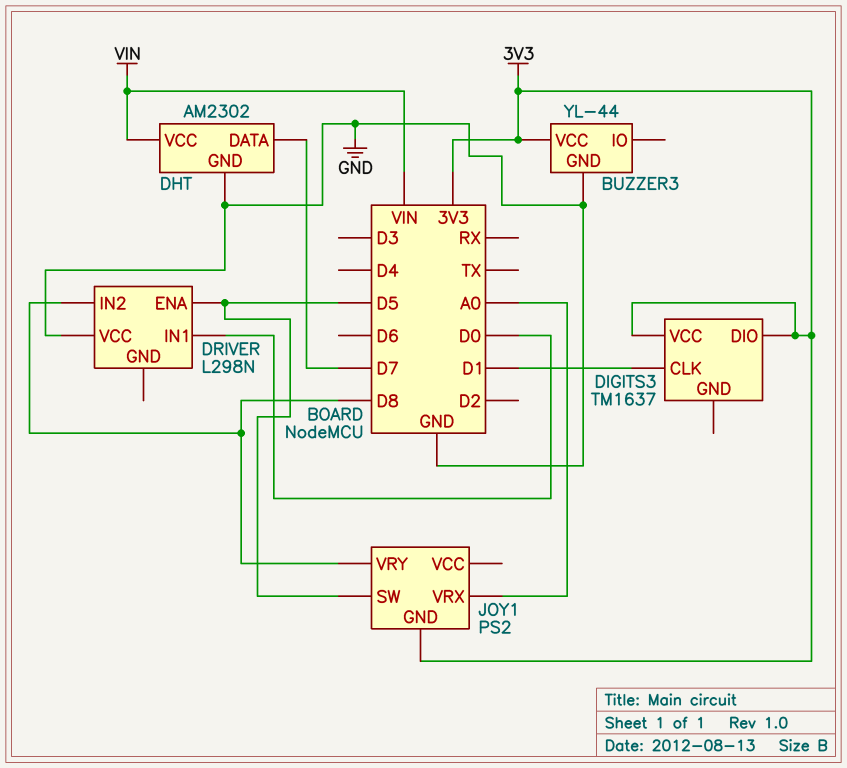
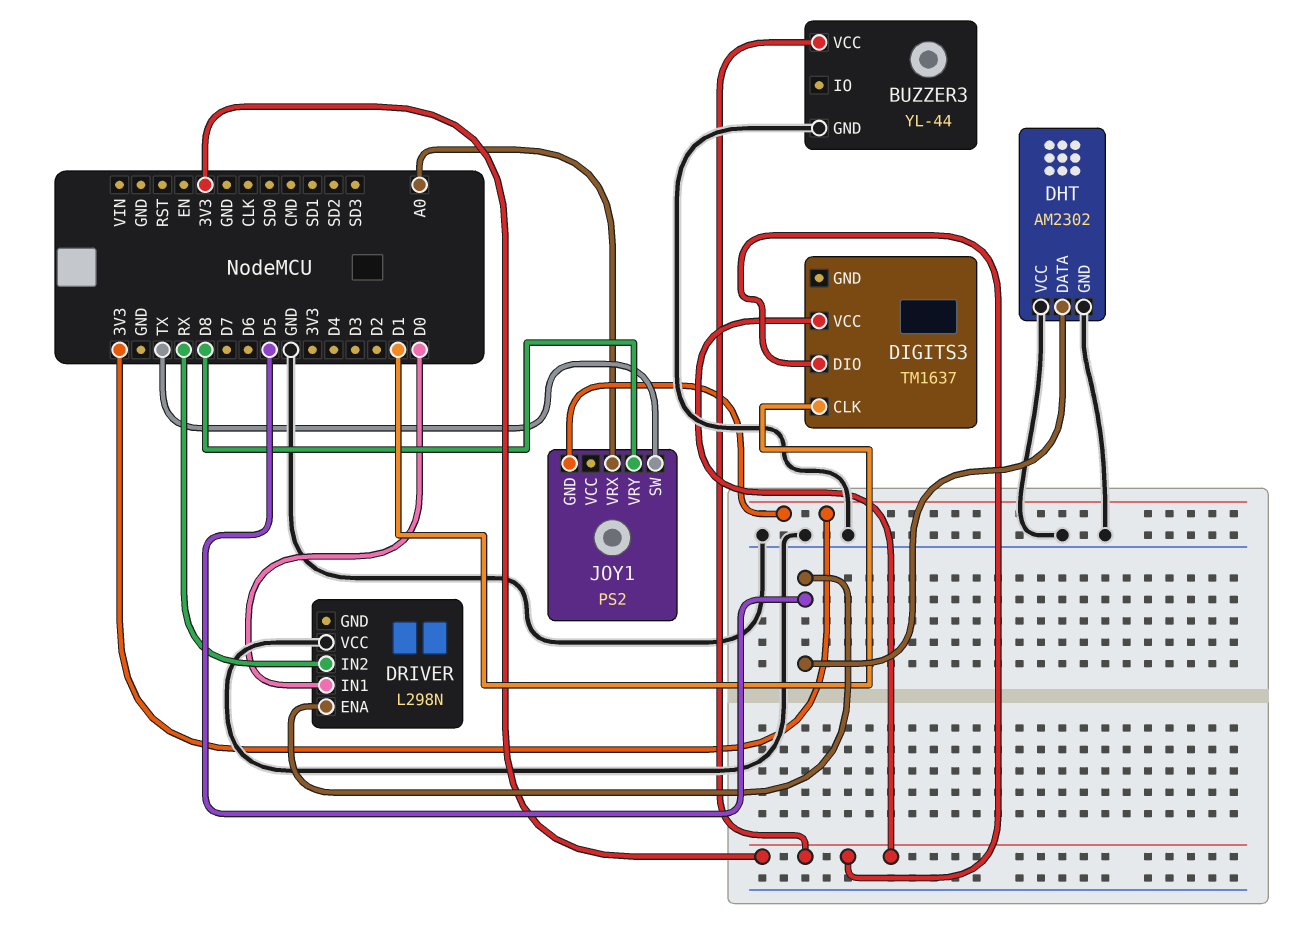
DHT pin DATA: D7 -> D5
DHT pin VCC: VIN -> GND
DRIVER pin IN2: D8 -> RX
JOY1 pin SW: D5 -> TX

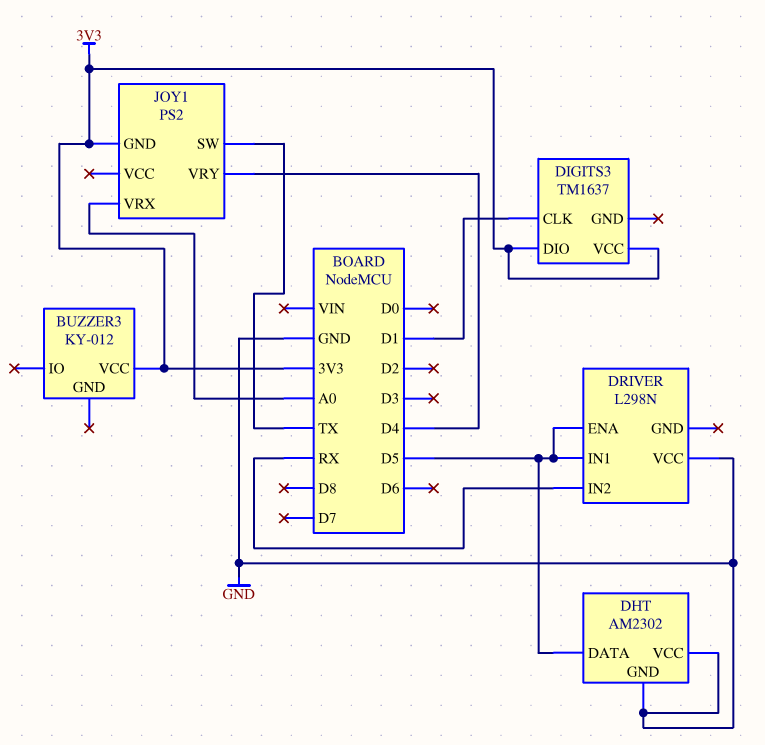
BUZZER3: YL-44 -> KY-012
BUZZER3 pin GND: GND -> none
DRIVER pin IN1: D0 -> D5
JOY1 pin VRY: D8 -> D4

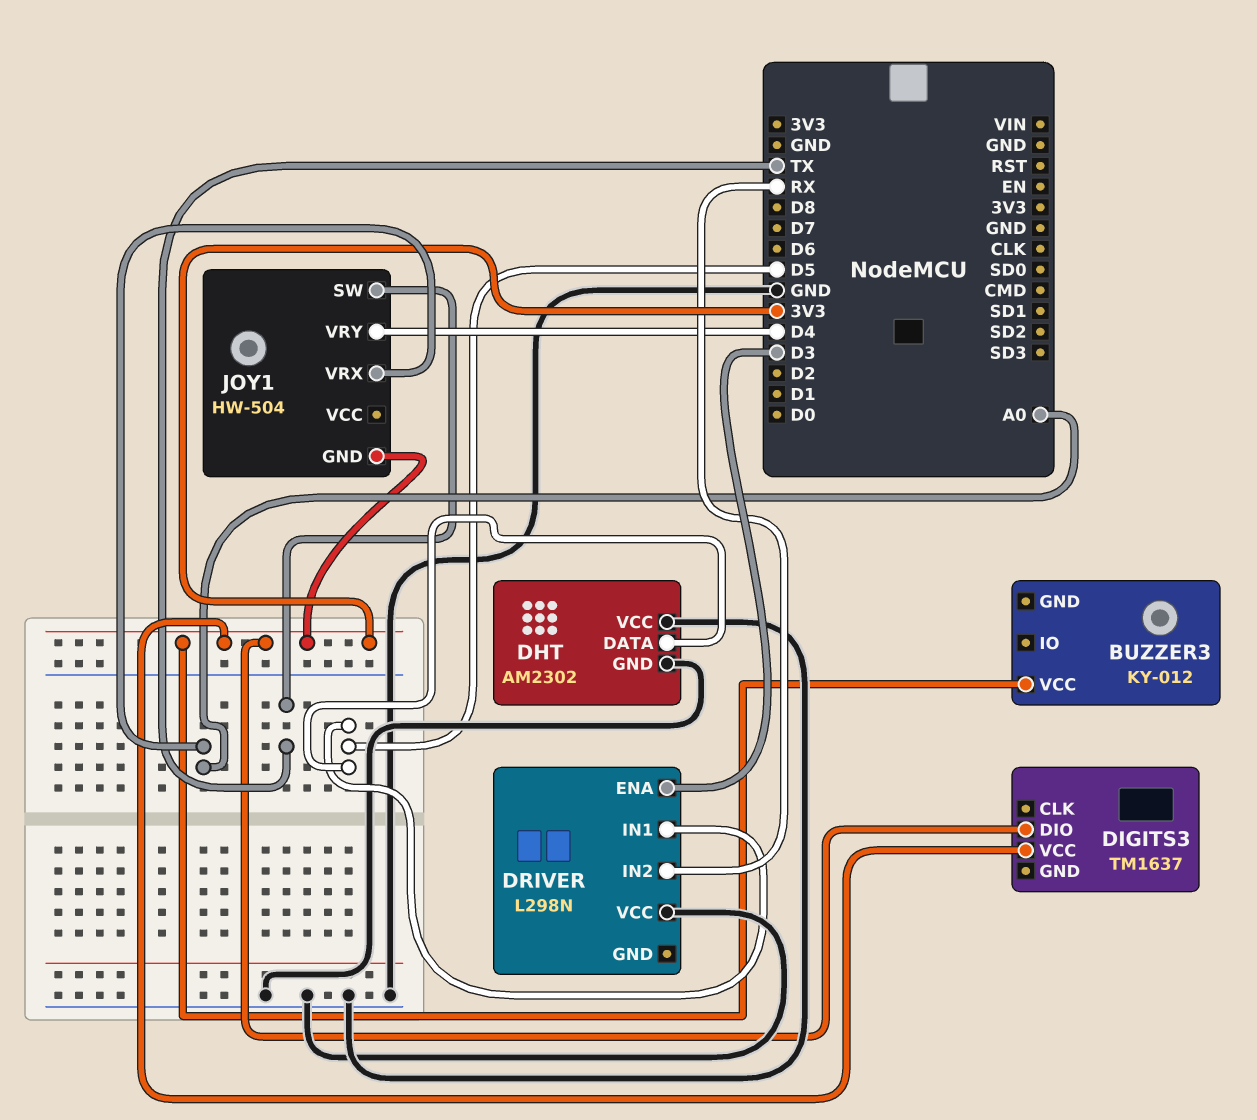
DIGITS3 pin CLK: D1 -> none
DRIVER pin ENA: D5 -> D3
JOY1: PS2 -> HW-504

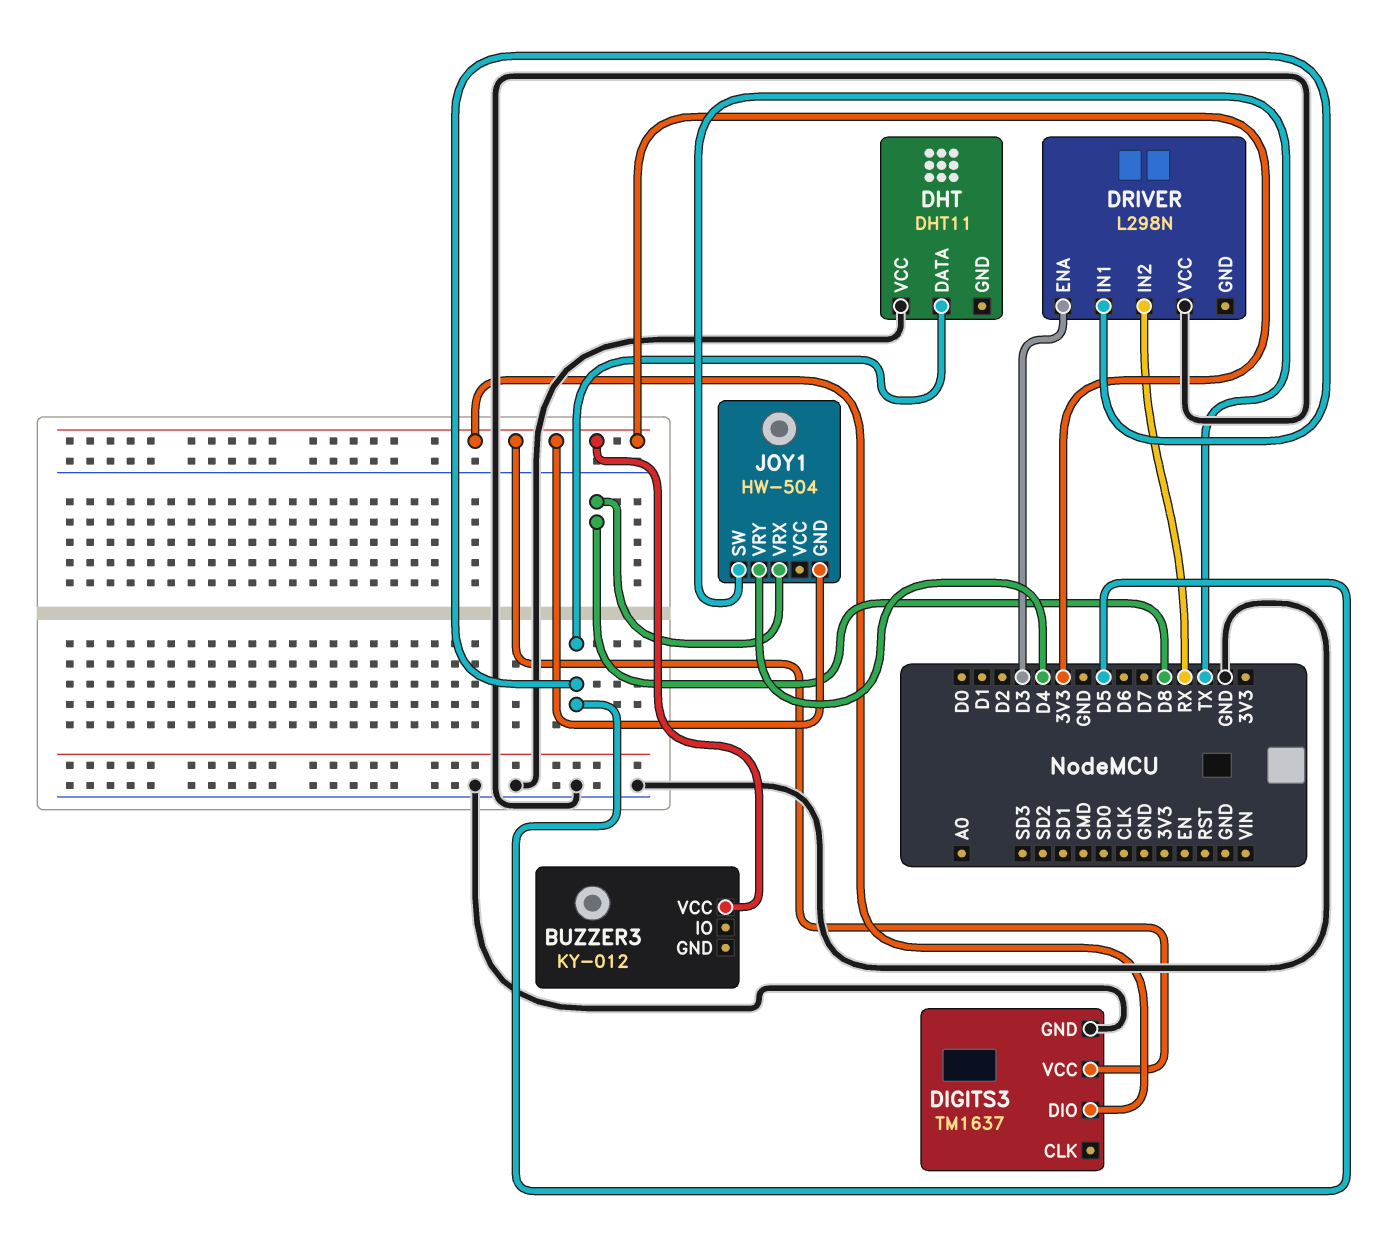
DHT: AM2302 -> DHT11
DHT pin GND: GND -> none
DIGITS3 pin GND: none -> GND
JOY1 pin VRX: A0 -> D8

